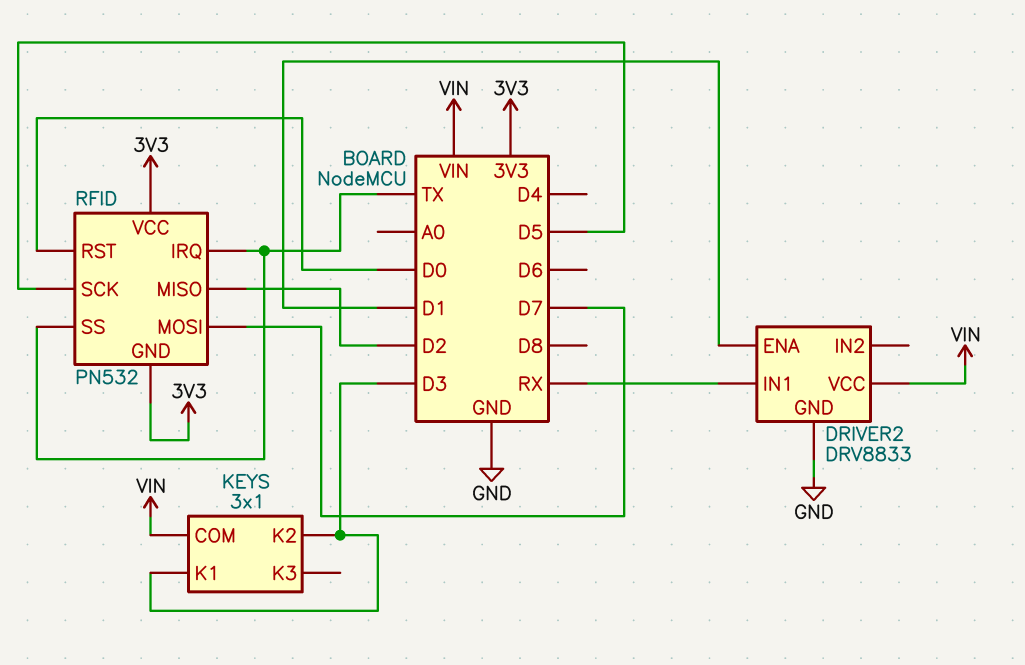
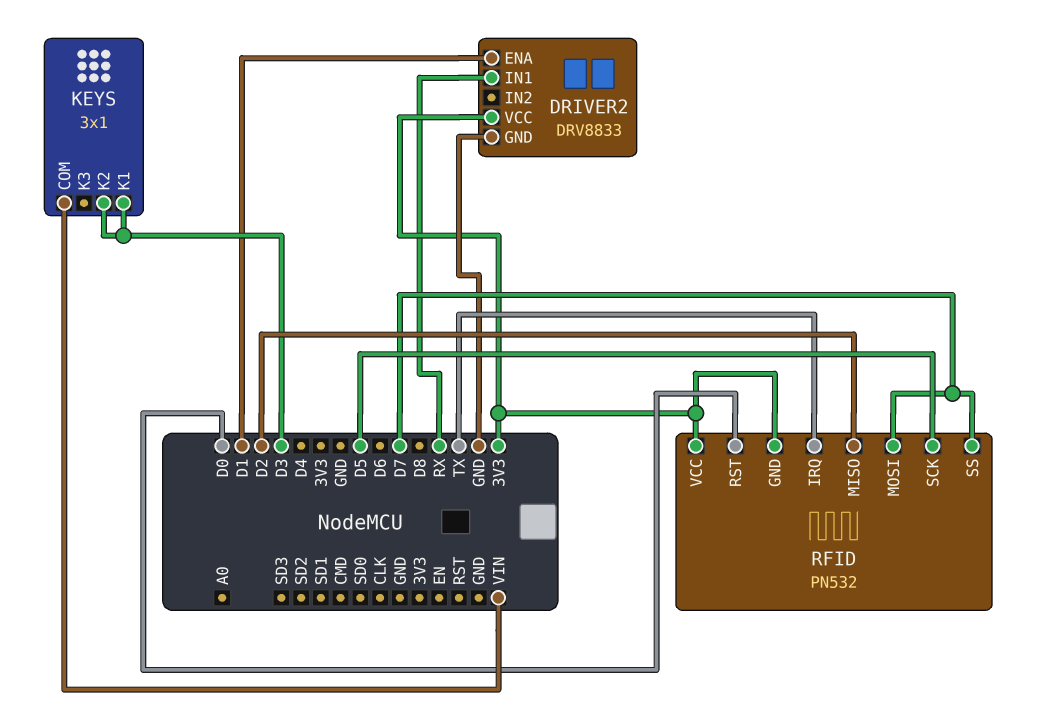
DRIVER2 pin VCC: VIN -> 3V3
RFID pin SS: TX -> D7

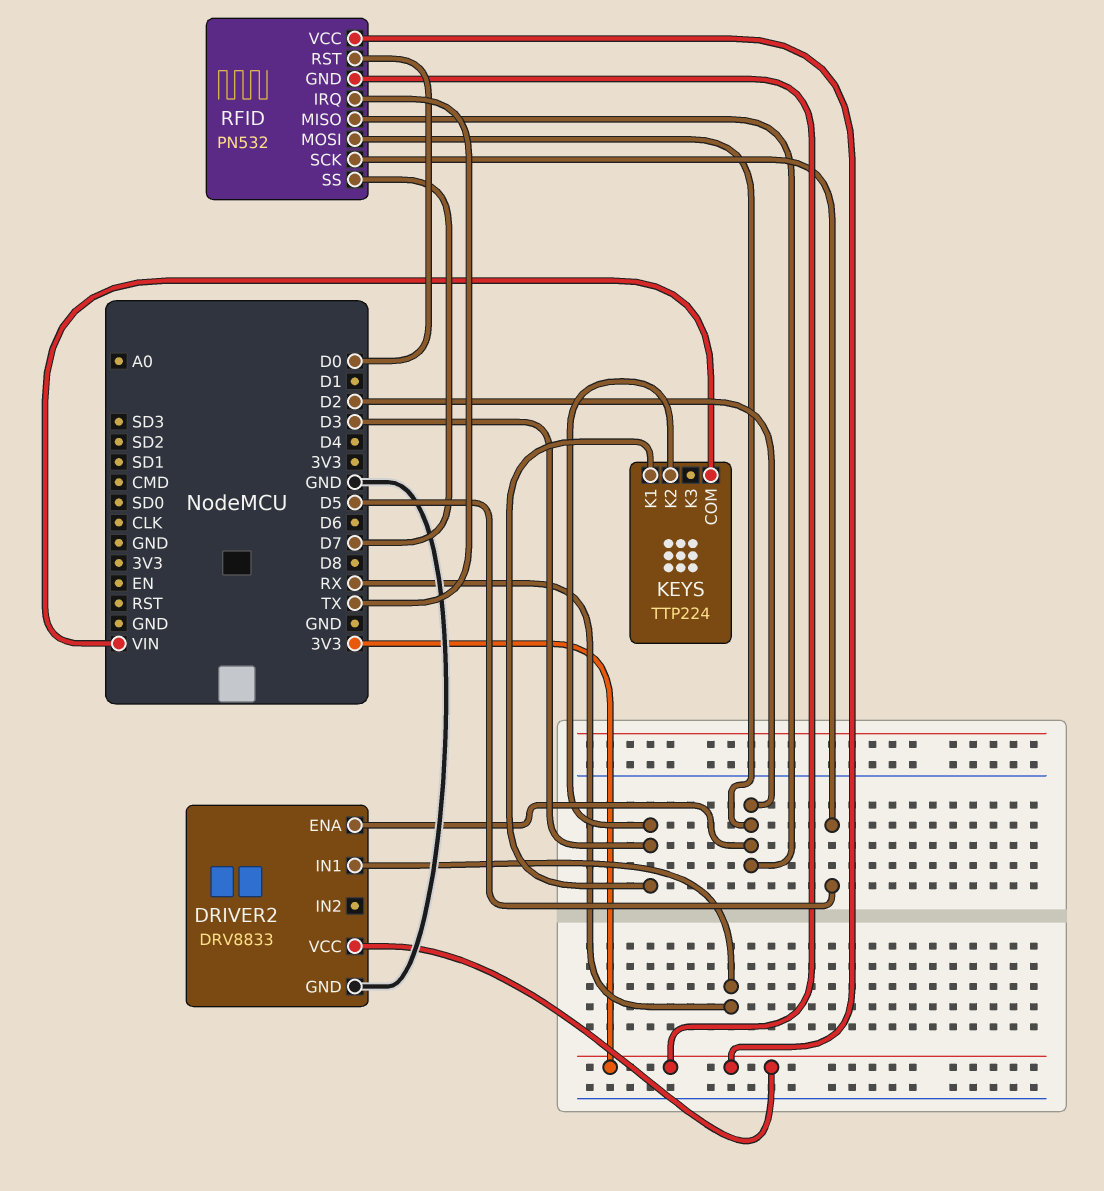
DRIVER2 pin ENA: D1 -> D2
KEYS: 3x1 -> TTP224
RFID pin MOSI: D7 -> D2

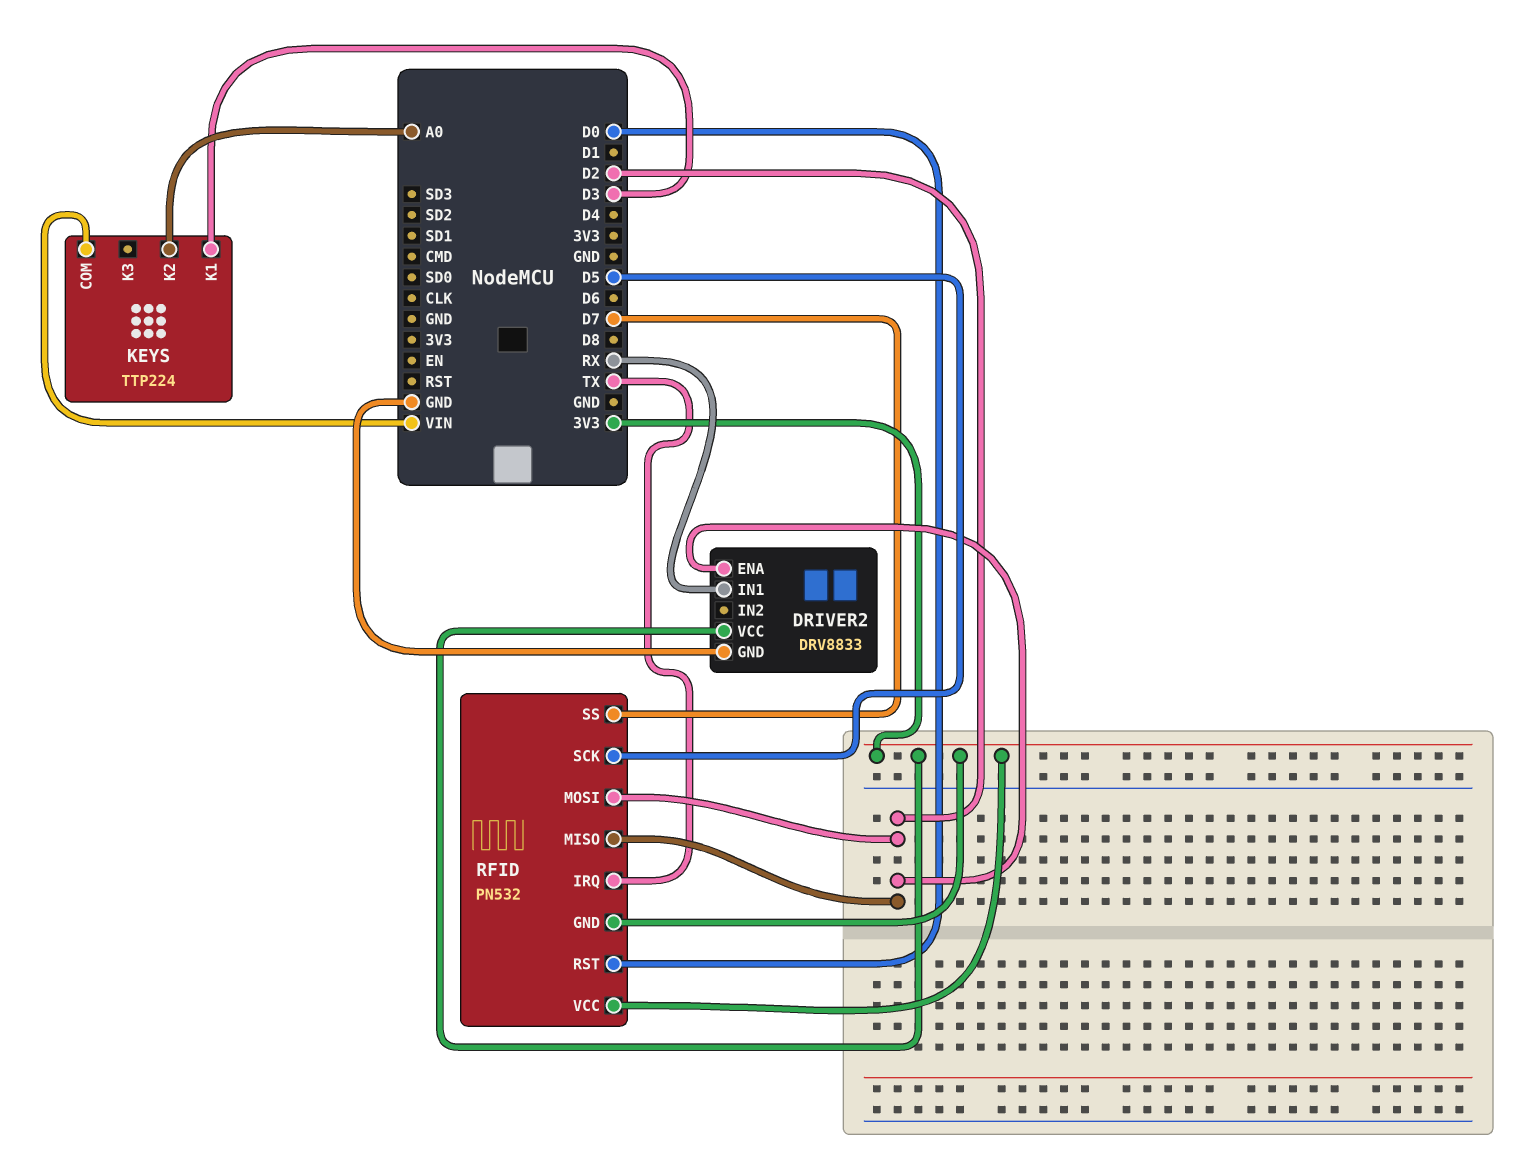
KEYS pin K2: D3 -> A0

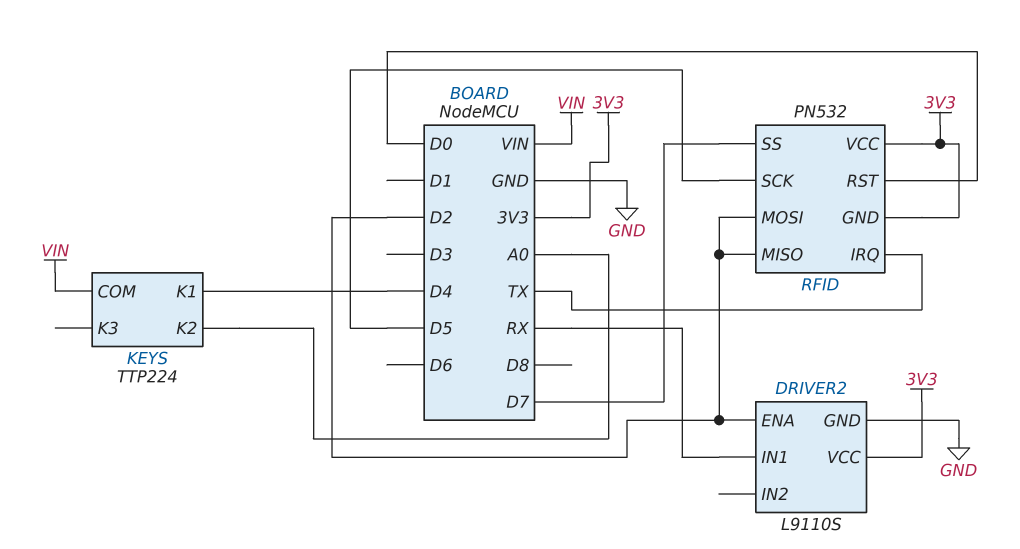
DRIVER2: DRV8833 -> L9110S
KEYS pin K1: D3 -> D4

